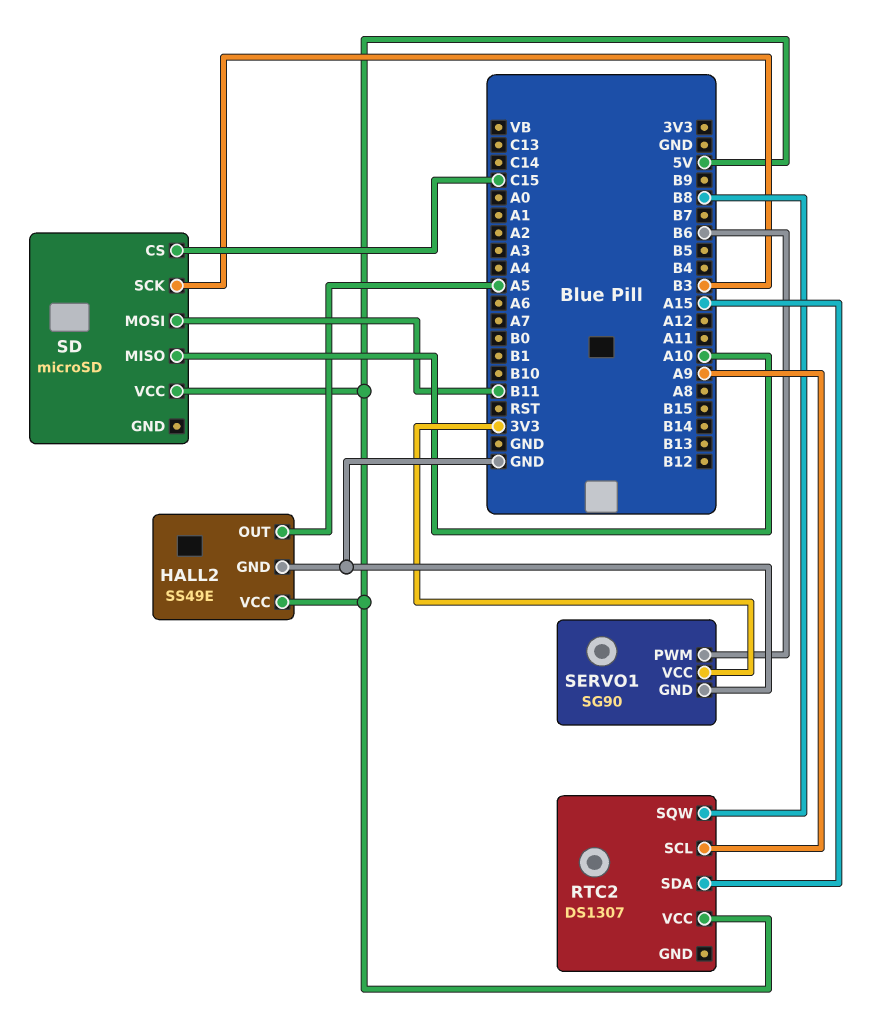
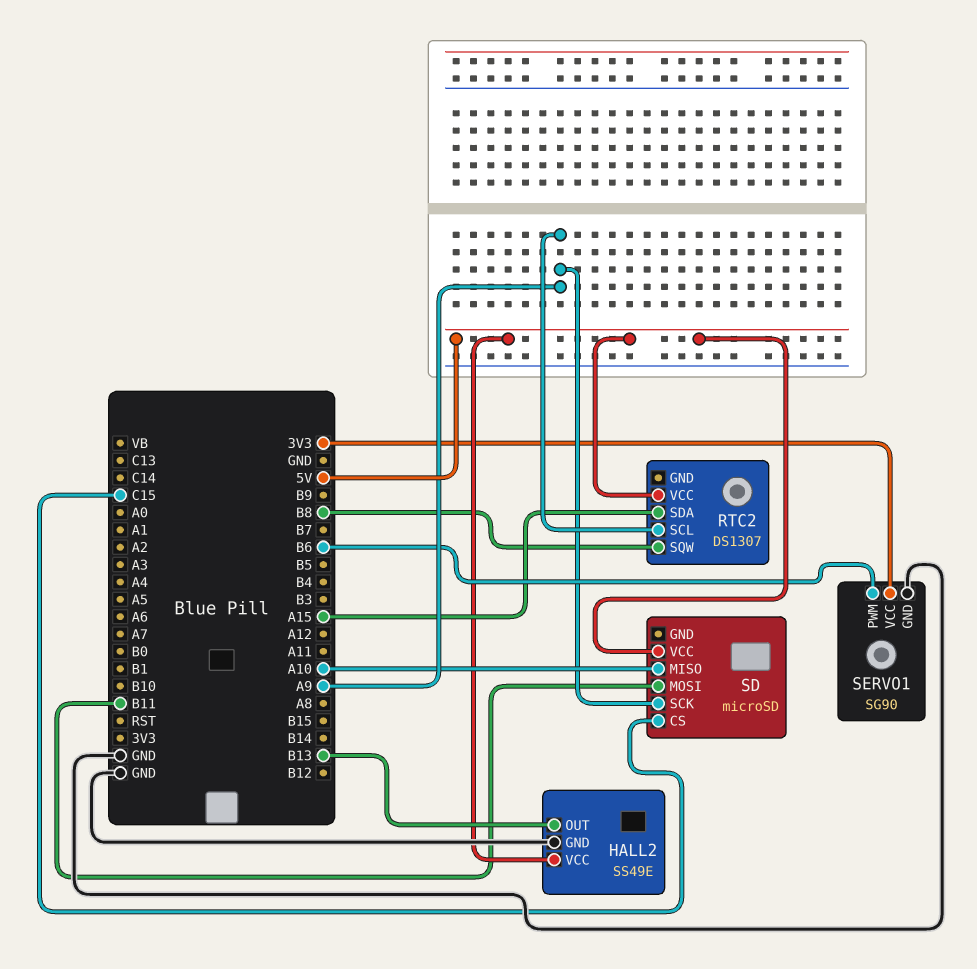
HALL2 pin OUT: A5 -> B13
SD pin SCK: B3 -> A9

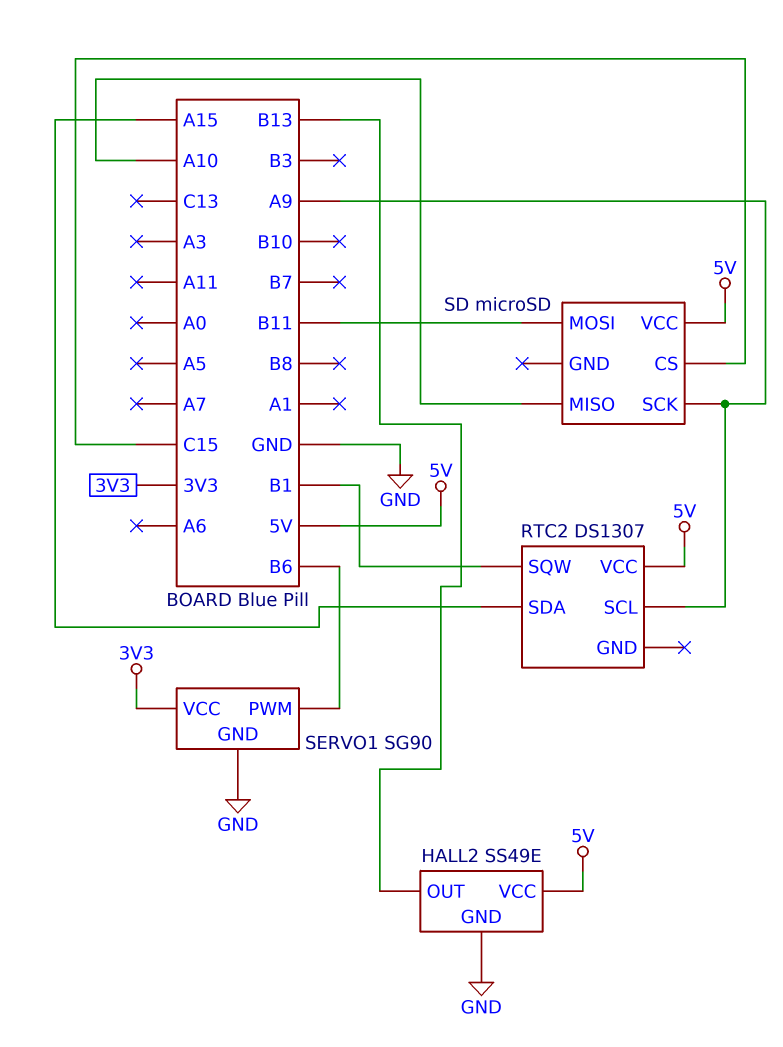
RTC2 pin SQW: B8 -> B1

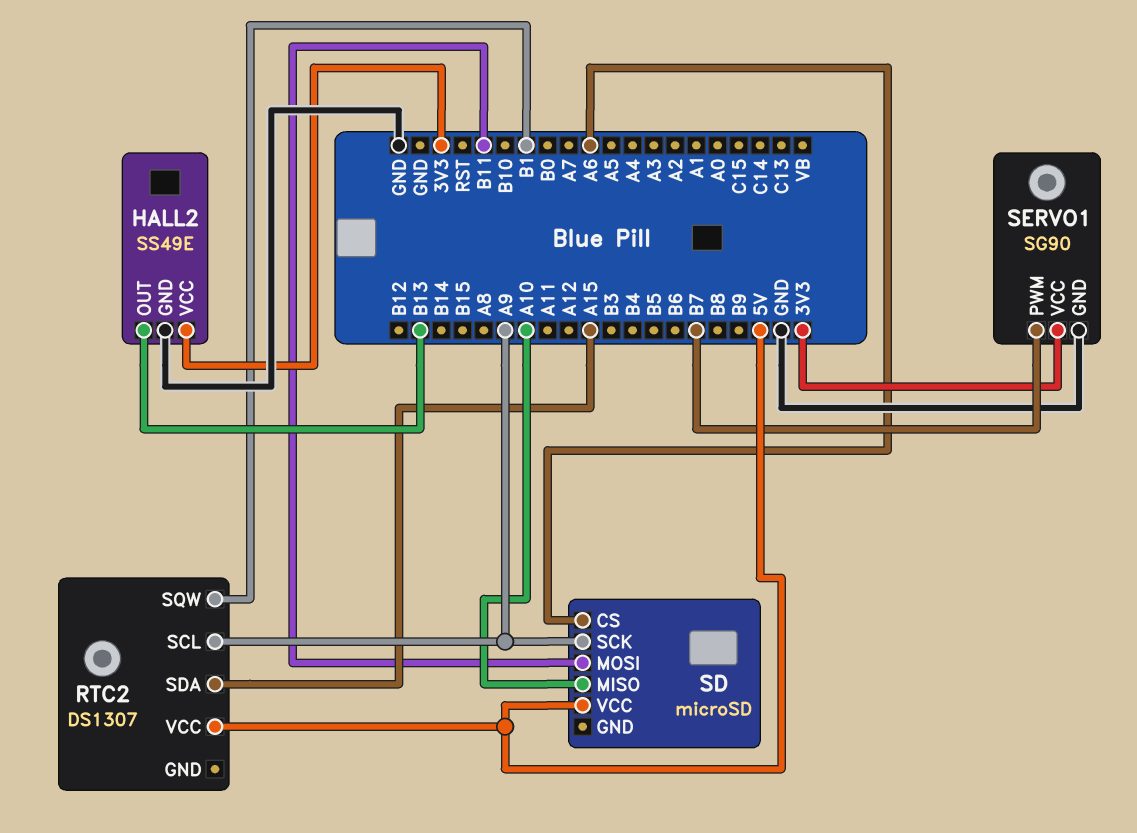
HALL2 pin VCC: 5V -> 3V3
SD pin CS: C15 -> A6
SERVO1 pin PWM: B6 -> B7

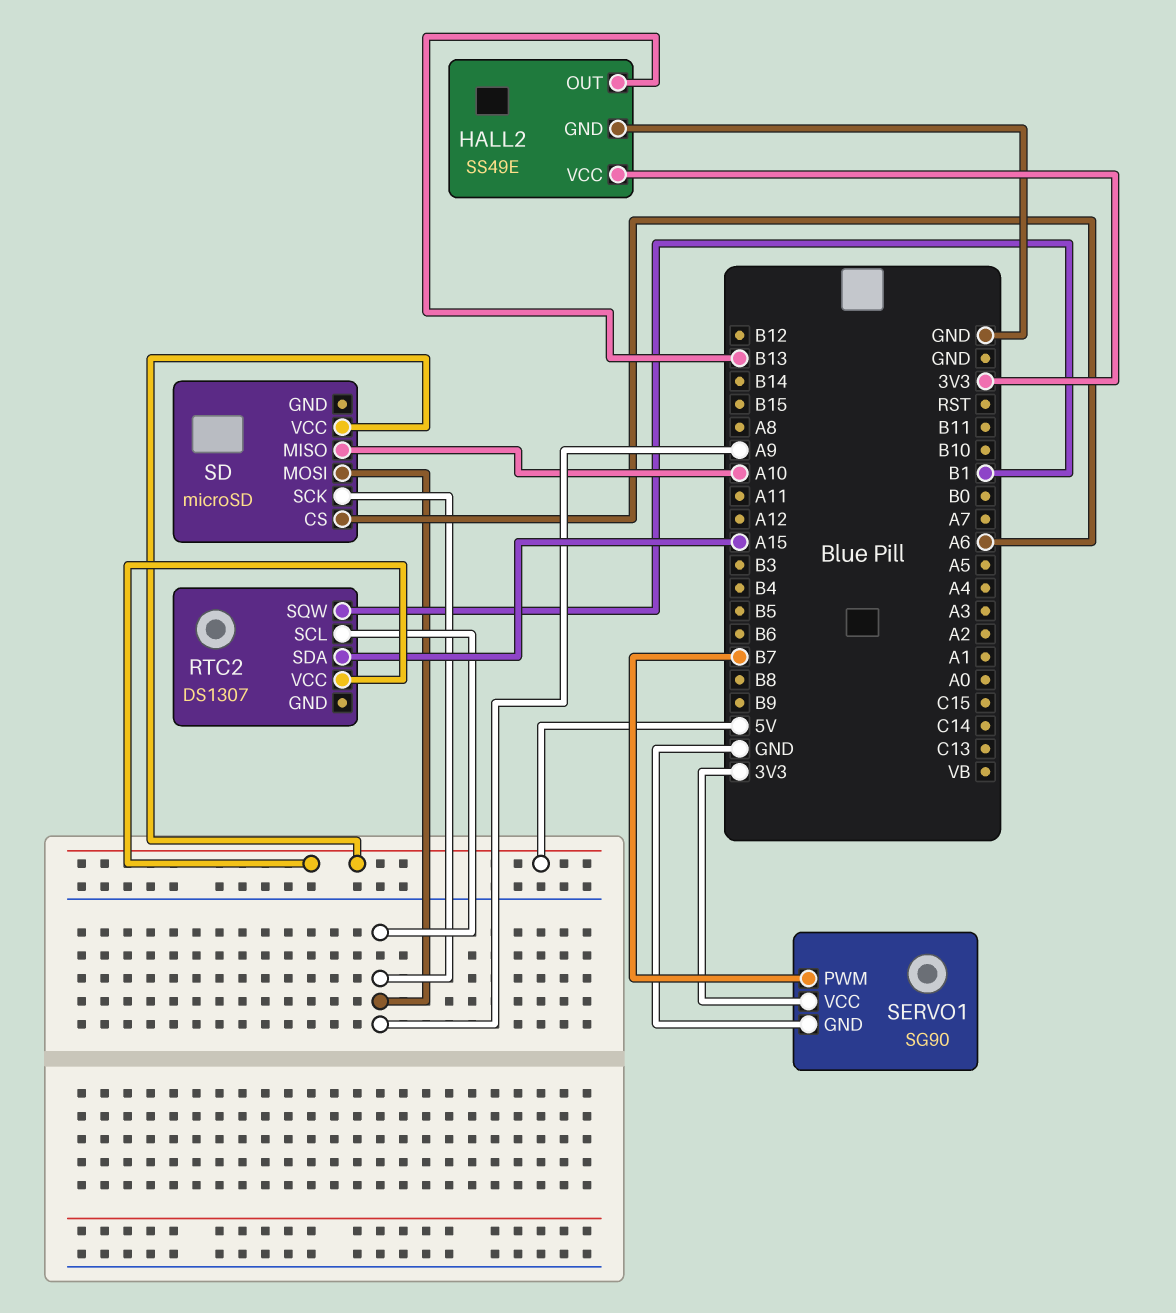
SD pin MOSI: B11 -> A9

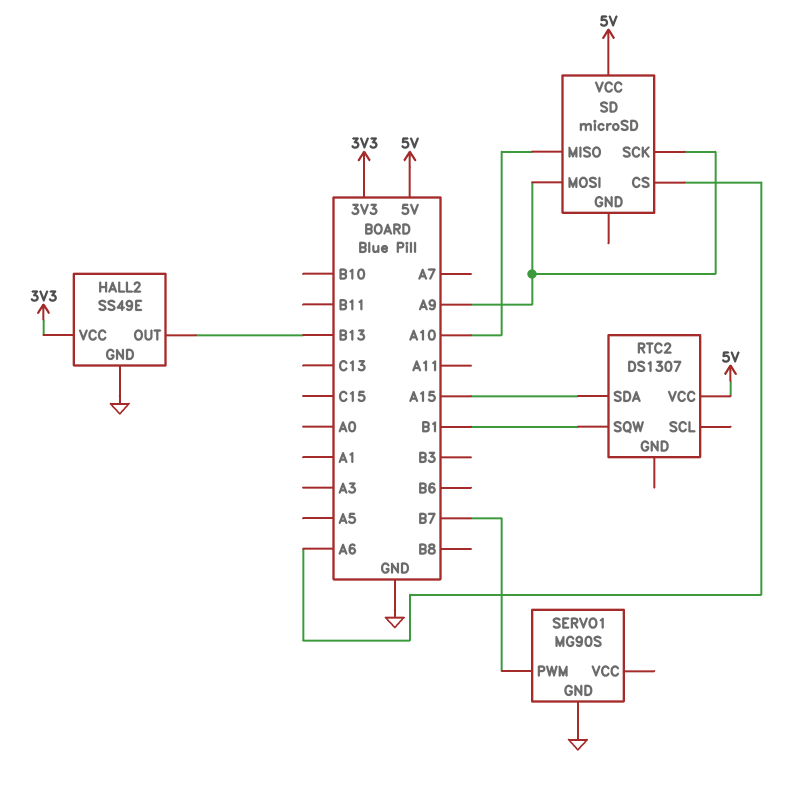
RTC2 pin SCL: A9 -> none
SERVO1: SG90 -> MG90S
SERVO1 pin VCC: 3V3 -> none

